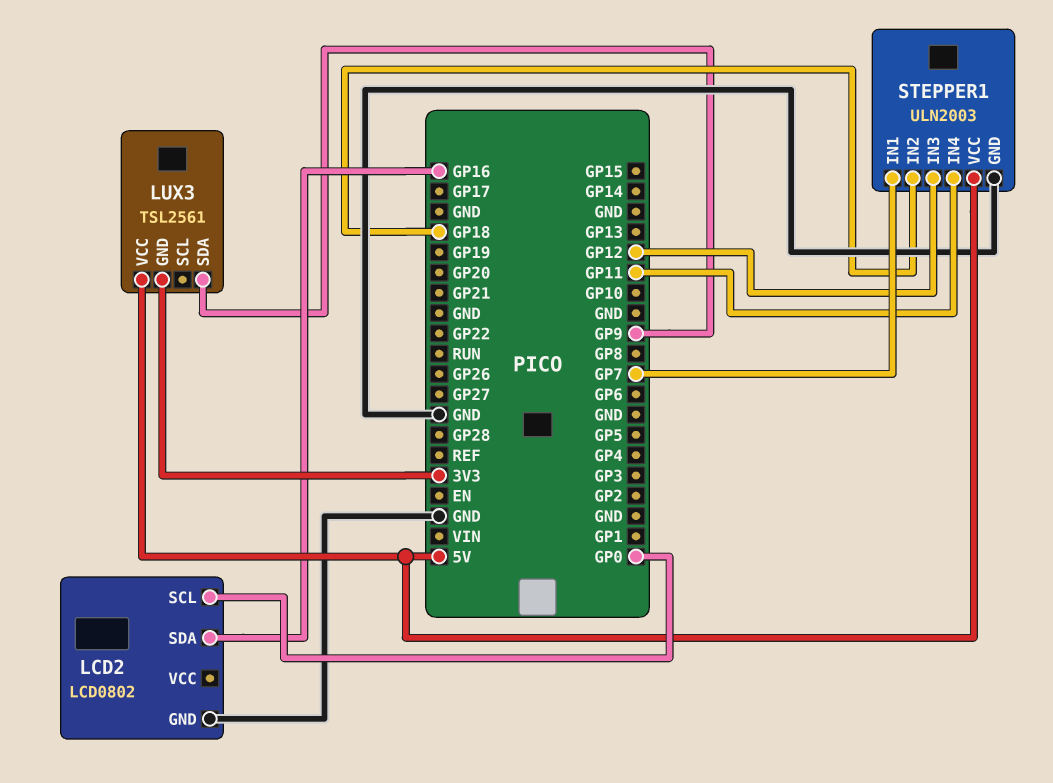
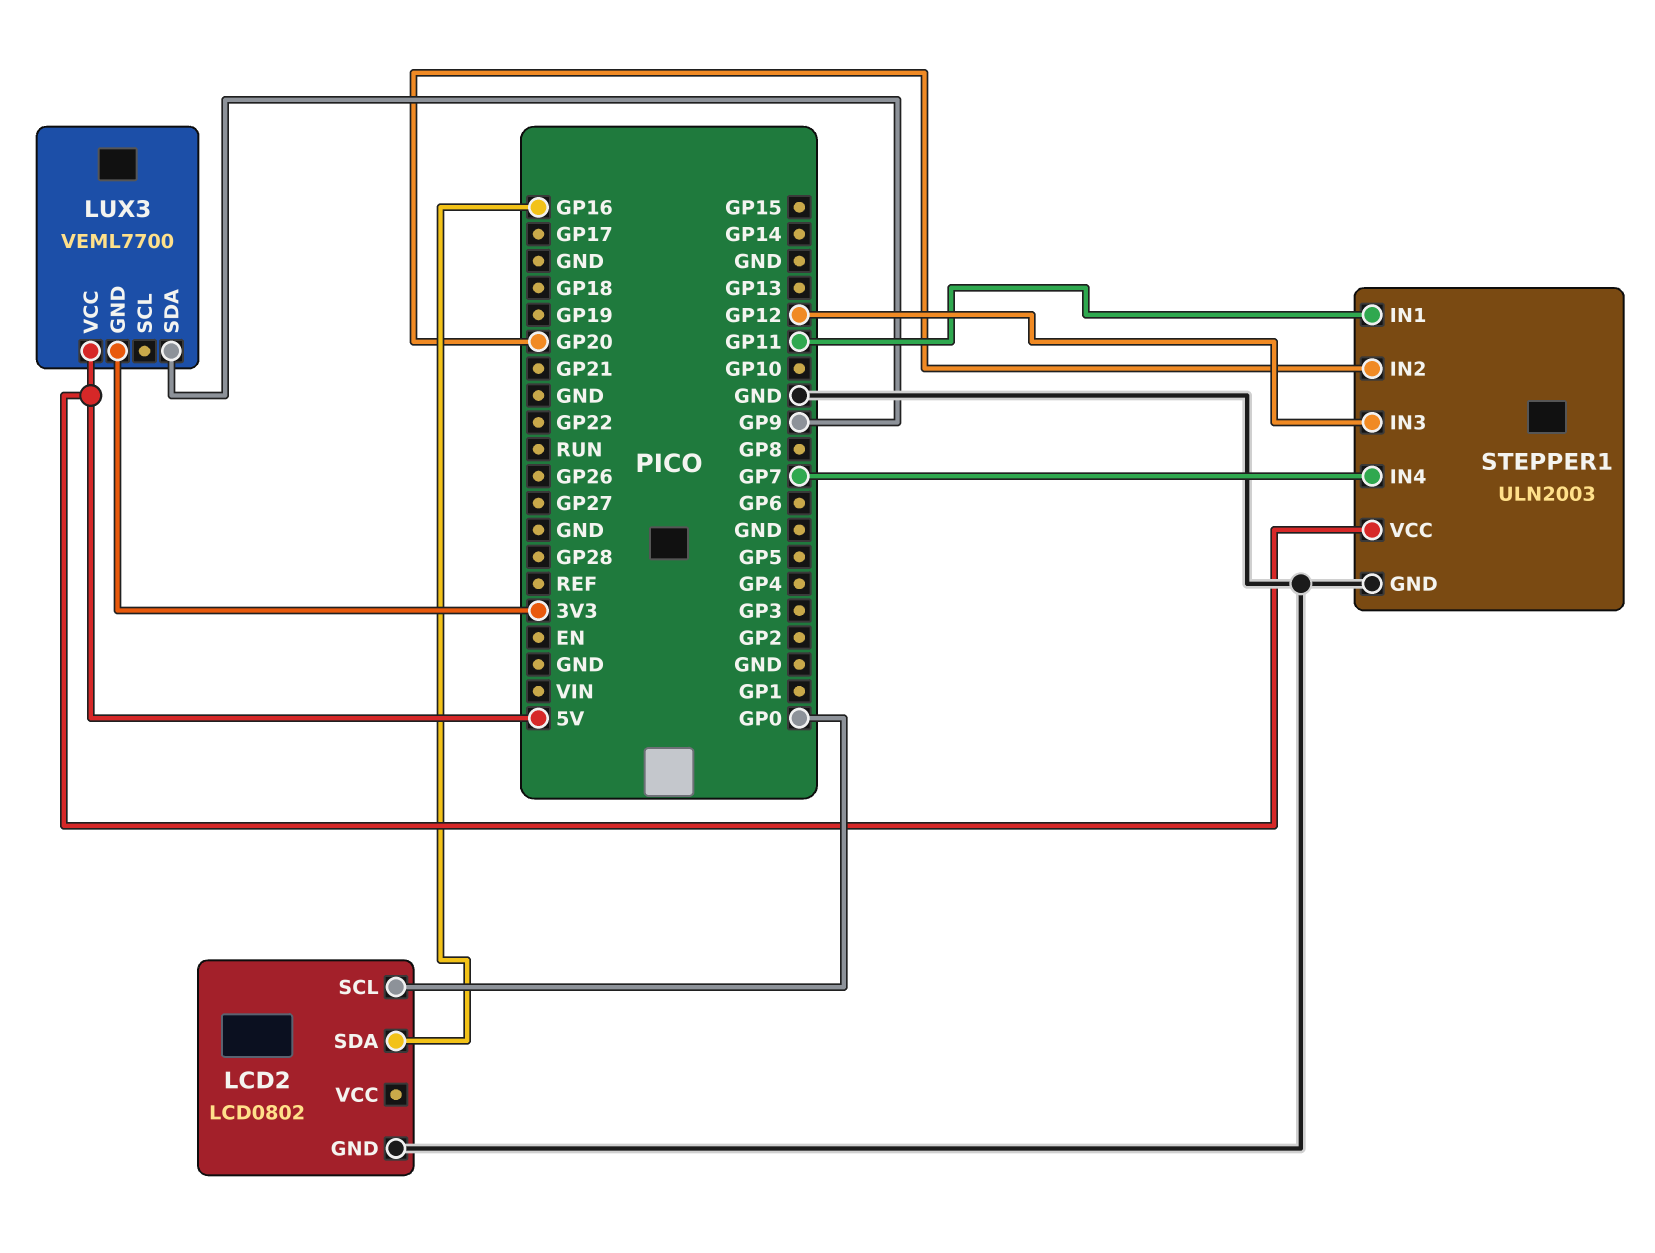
LUX3: TSL2561 -> VEML7700
STEPPER1 pin IN1: GP7 -> GP11
STEPPER1 pin IN2: GP18 -> GP20
STEPPER1 pin IN4: GP11 -> GP7

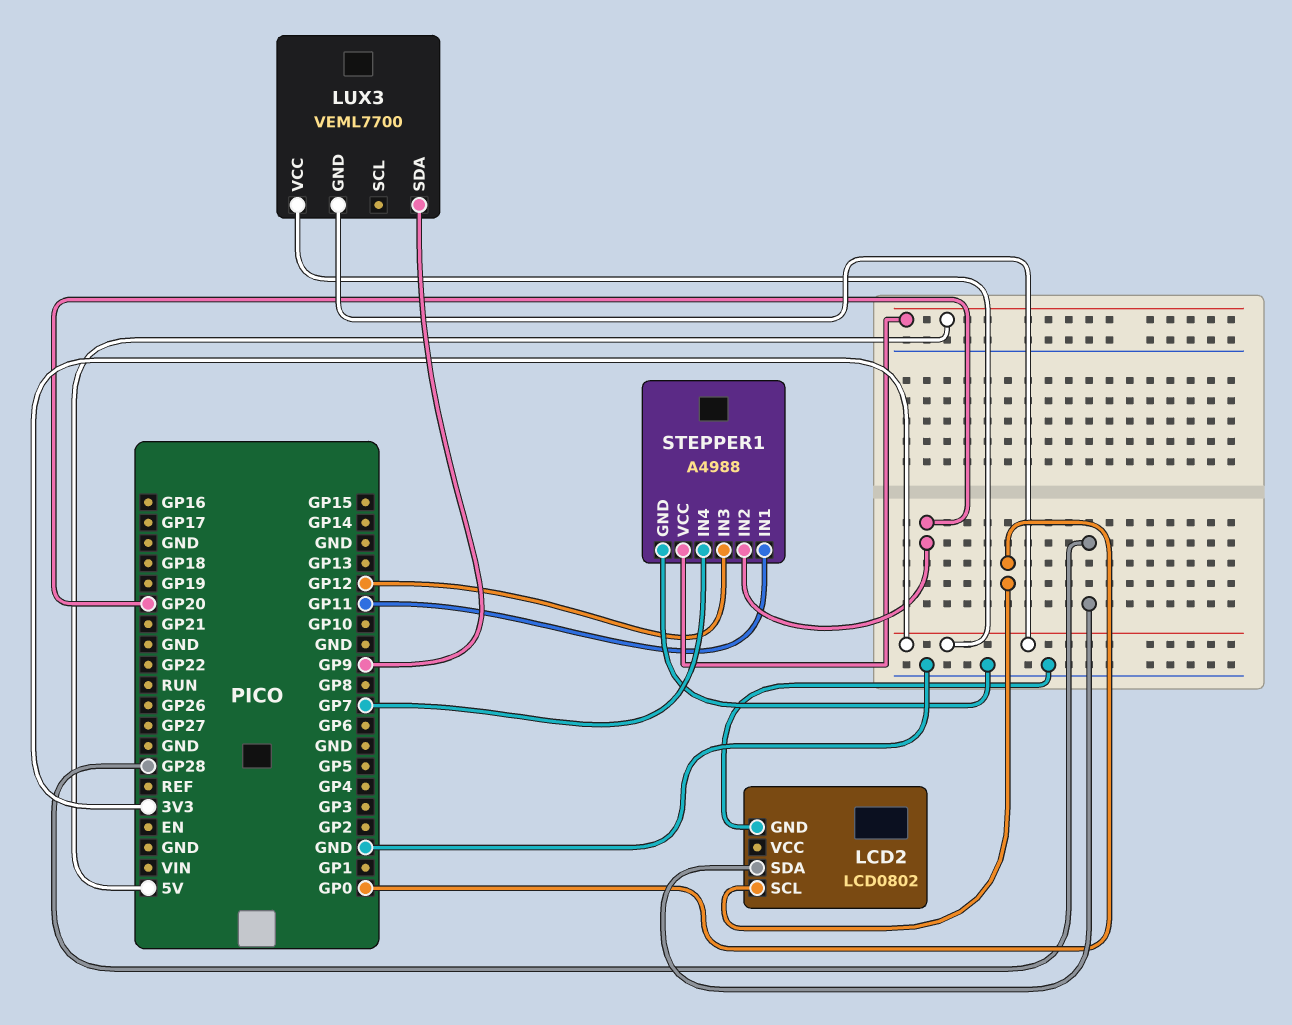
LCD2 pin SDA: GP16 -> GP28
LUX3 pin VCC: 5V -> 3V3
STEPPER1: ULN2003 -> A4988

